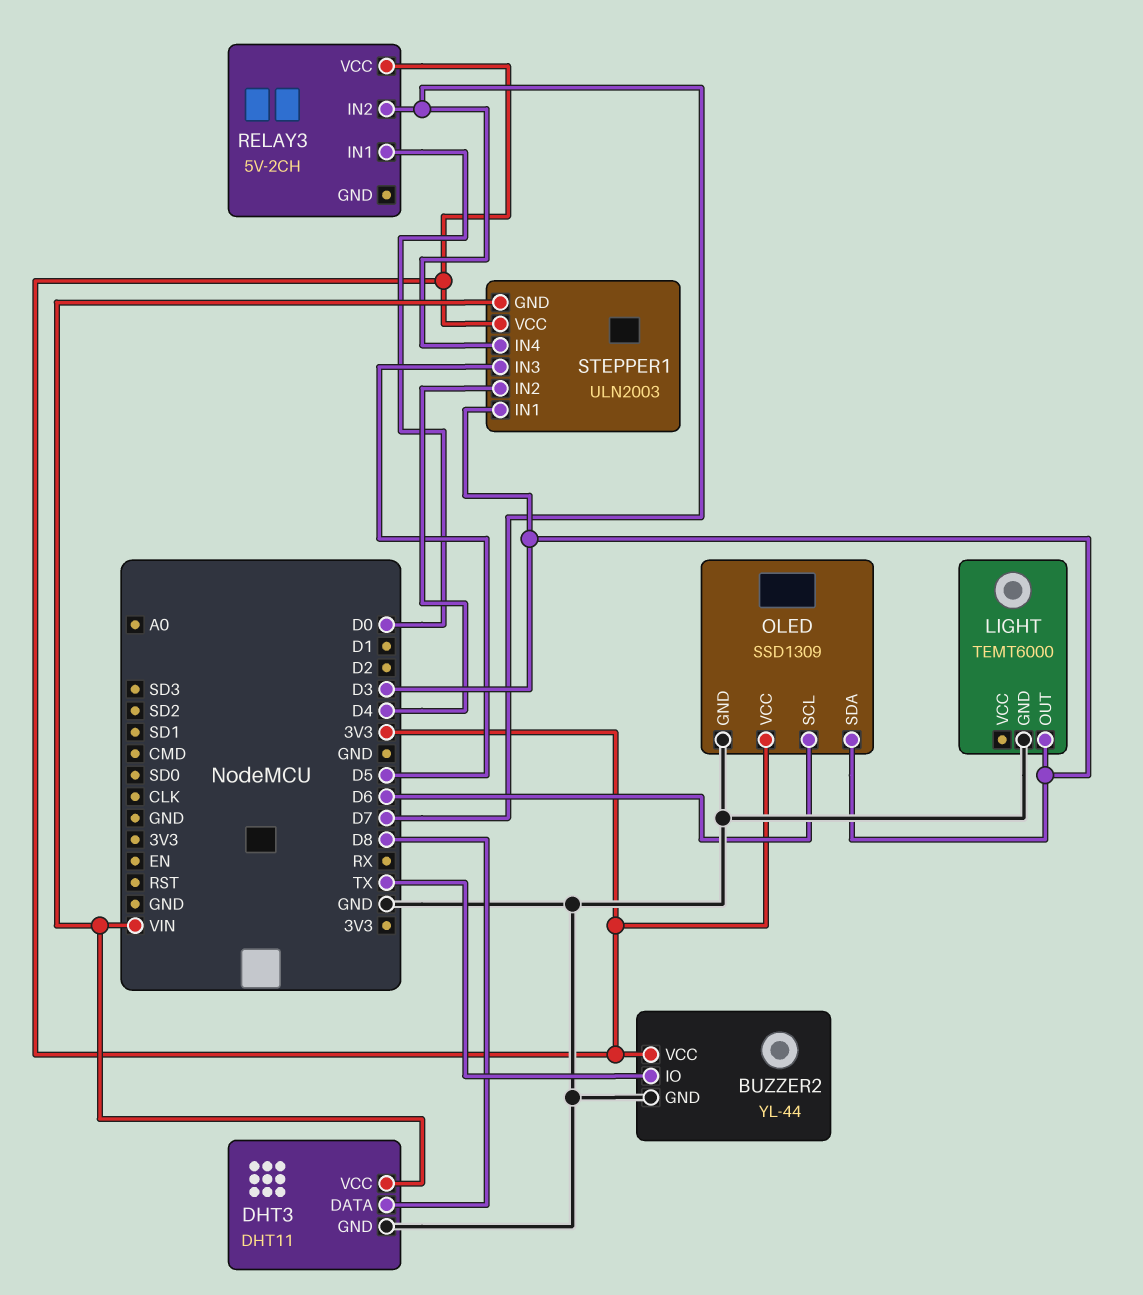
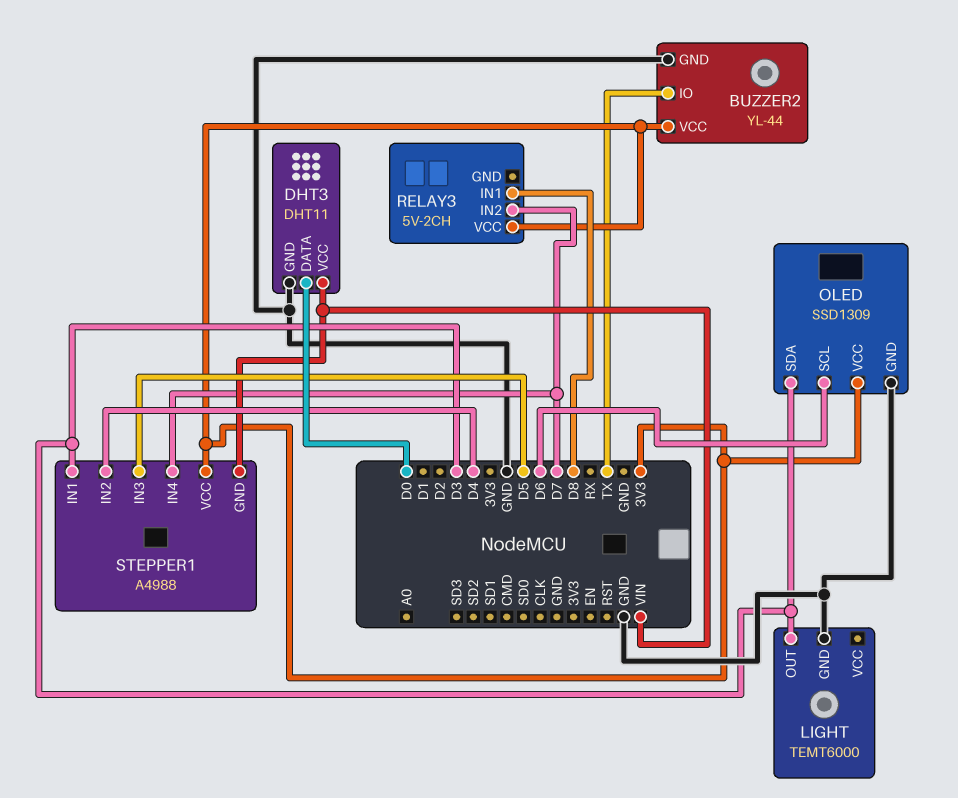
DHT3 pin DATA: D8 -> D0
RELAY3 pin IN1: D0 -> D8
STEPPER1: ULN2003 -> A4988

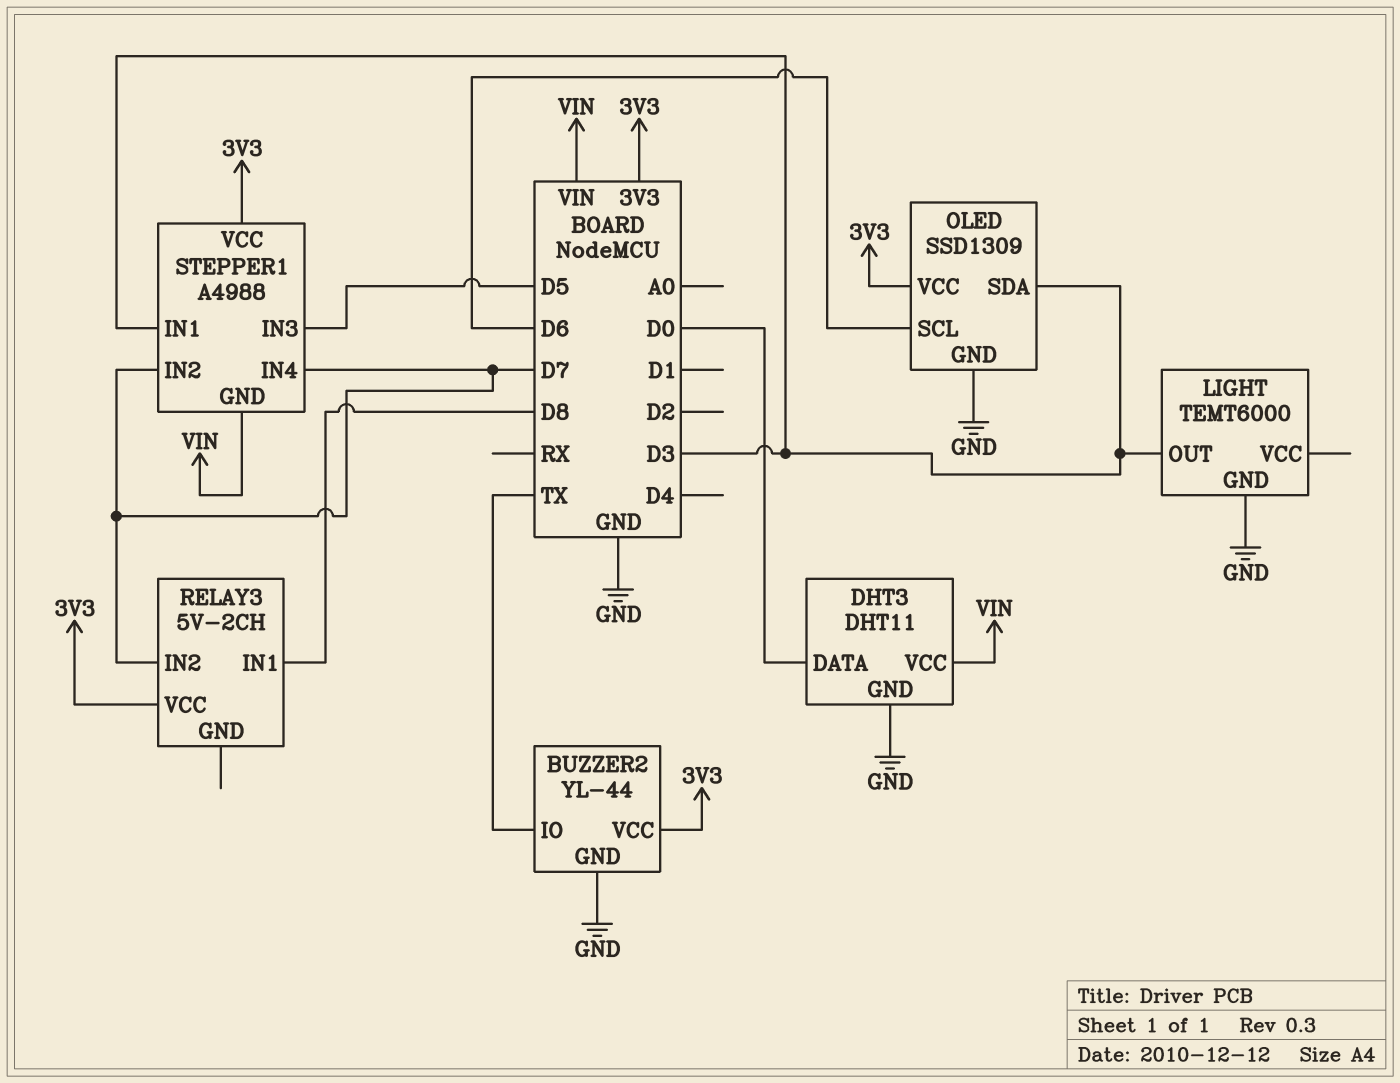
STEPPER1 pin IN2: D4 -> D7

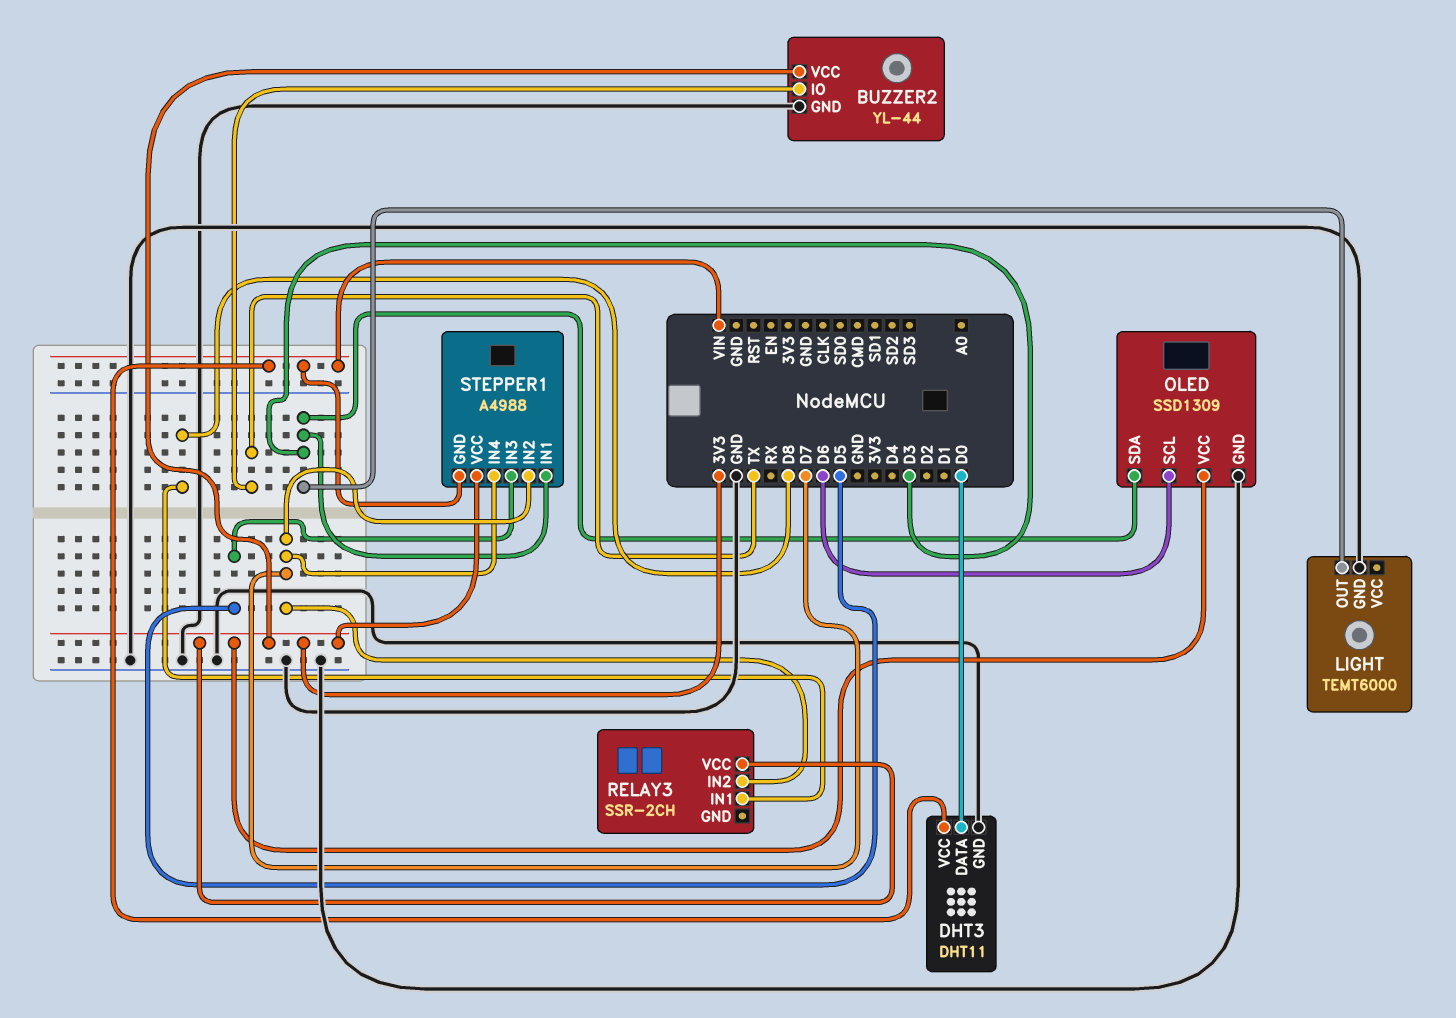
RELAY3: 5V-2CH -> SSR-2CH

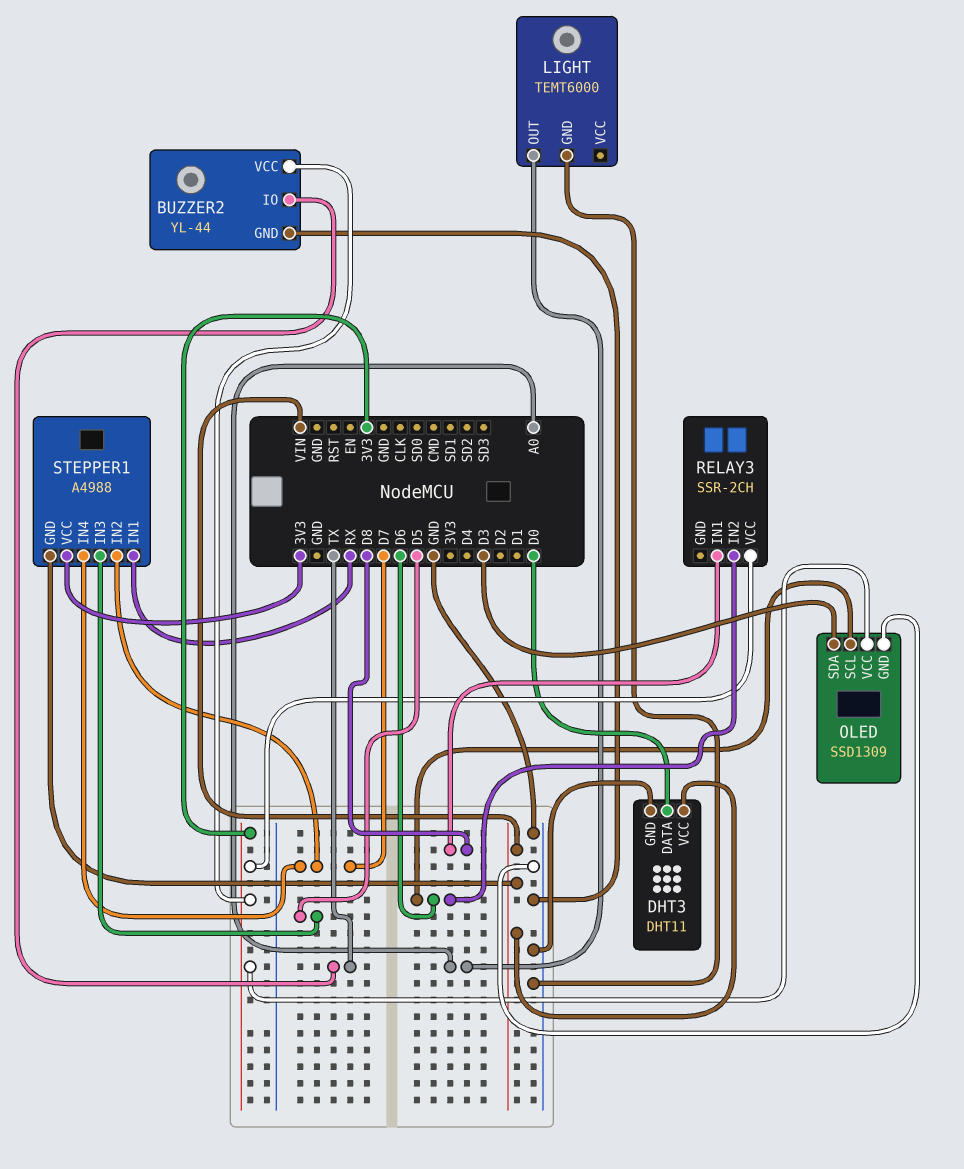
LIGHT pin OUT: D3 -> A0
RELAY3 pin IN2: D7 -> D6
STEPPER1 pin IN1: D3 -> RX

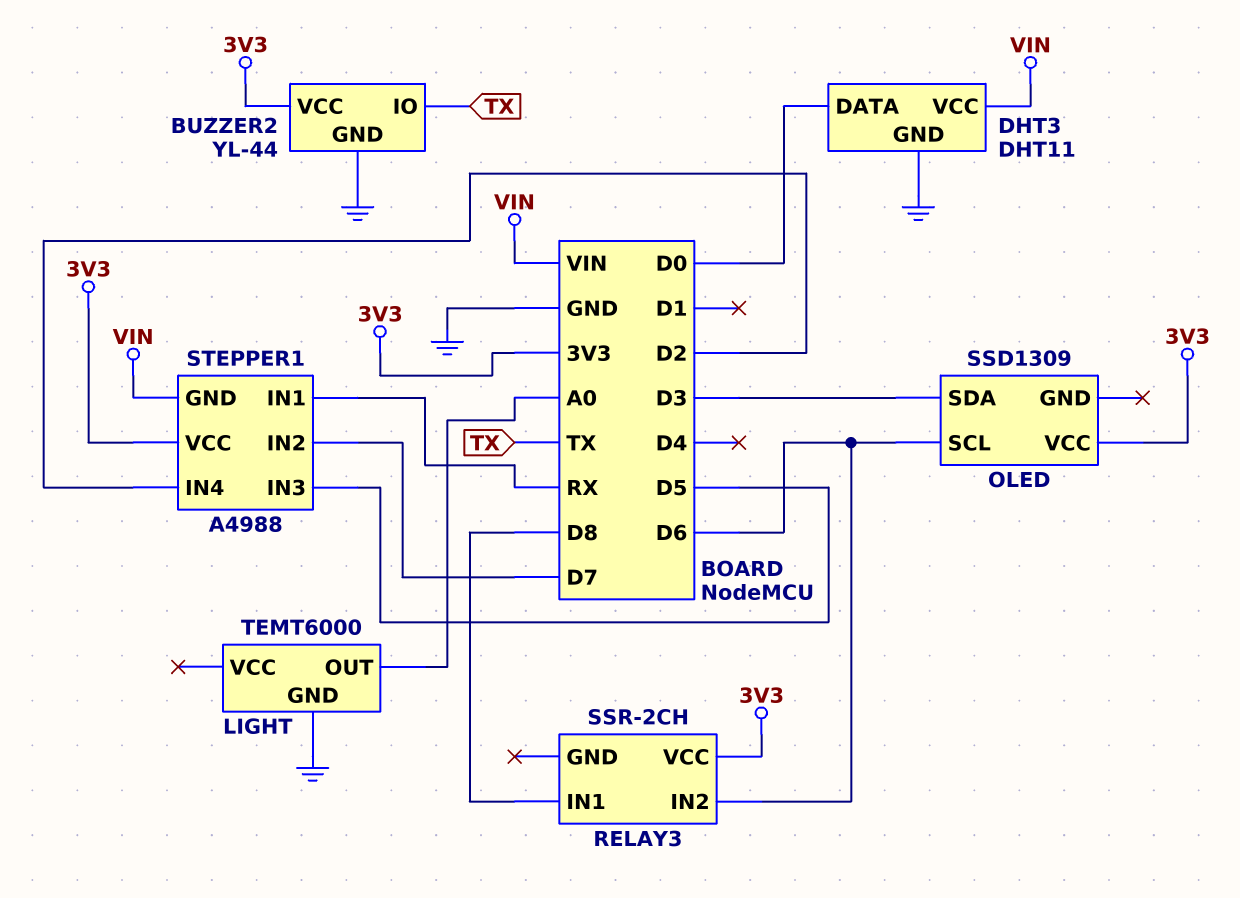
OLED pin GND: GND -> none
STEPPER1 pin IN4: D7 -> D2

